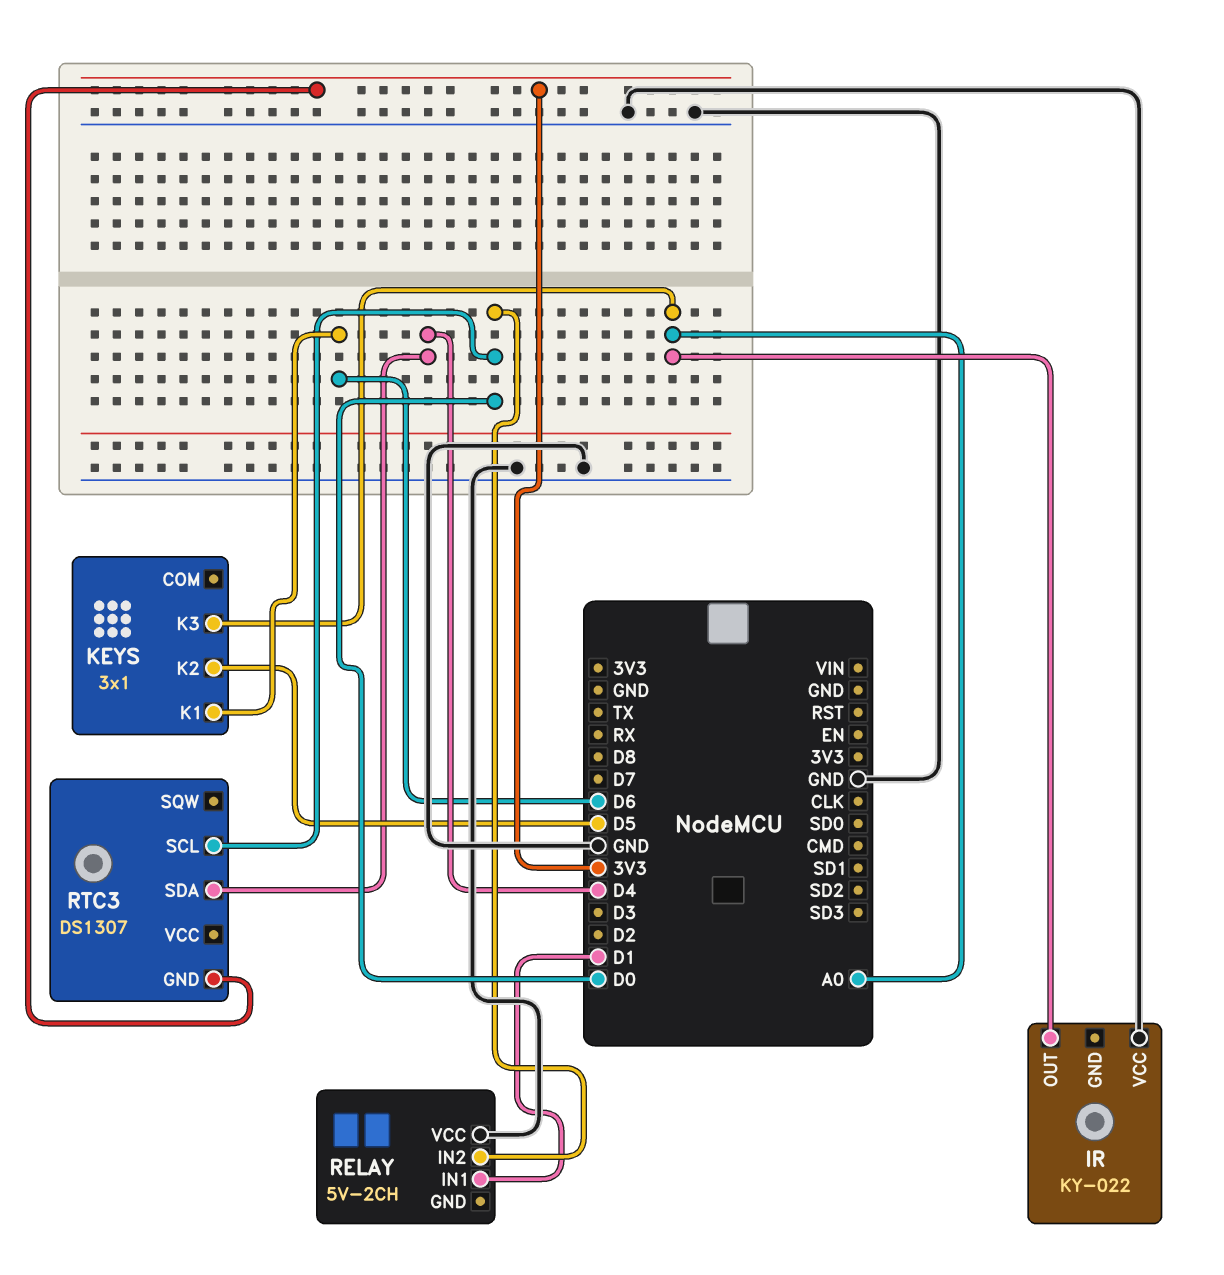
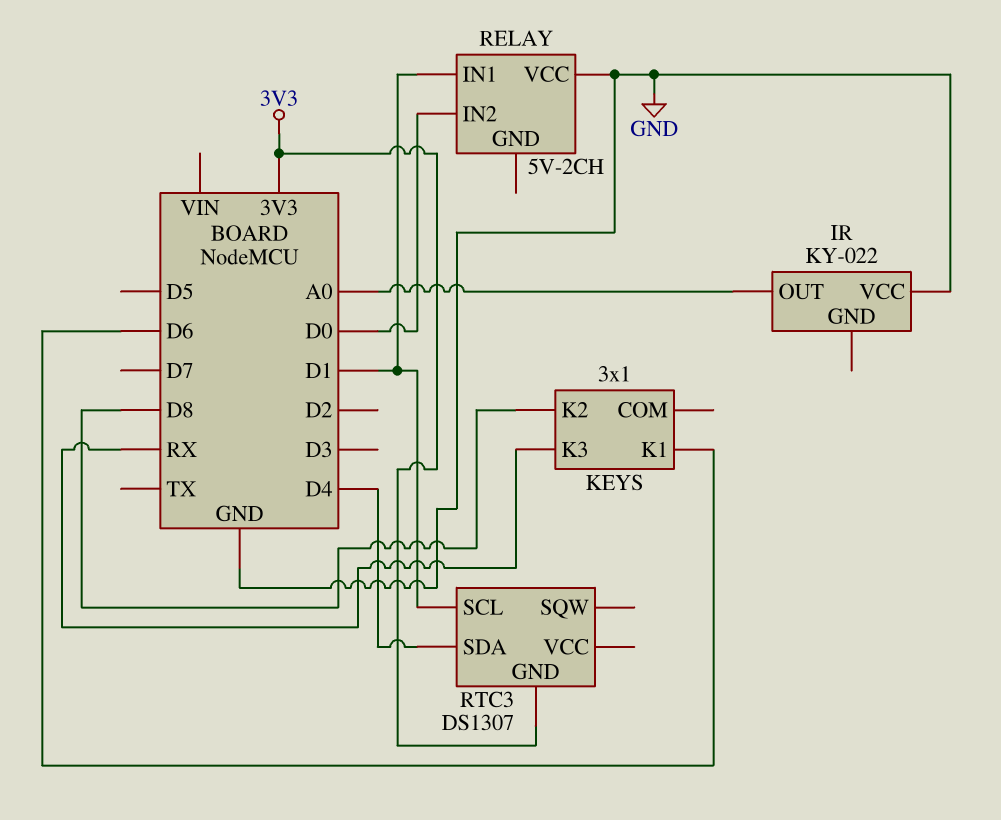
KEYS pin K2: D5 -> D8
KEYS pin K3: A0 -> RX
RTC3 pin SCL: D0 -> D1

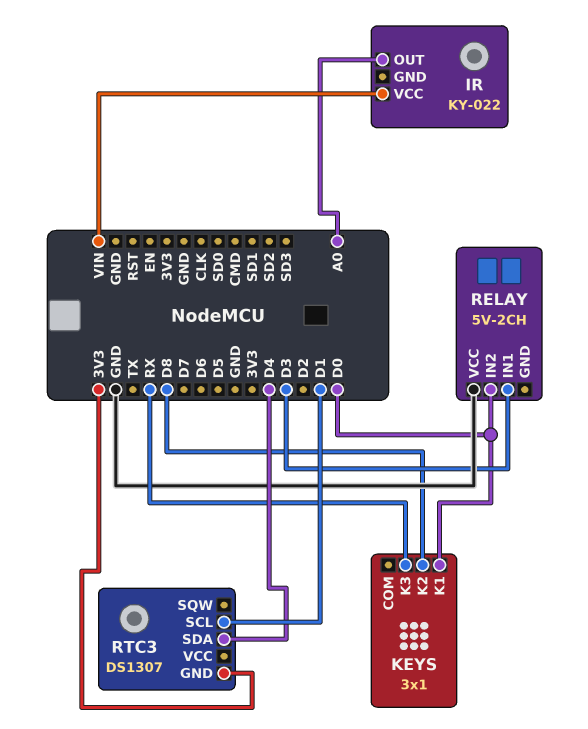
IR pin VCC: GND -> VIN
KEYS pin K1: D6 -> D0
RELAY pin IN1: D1 -> D3

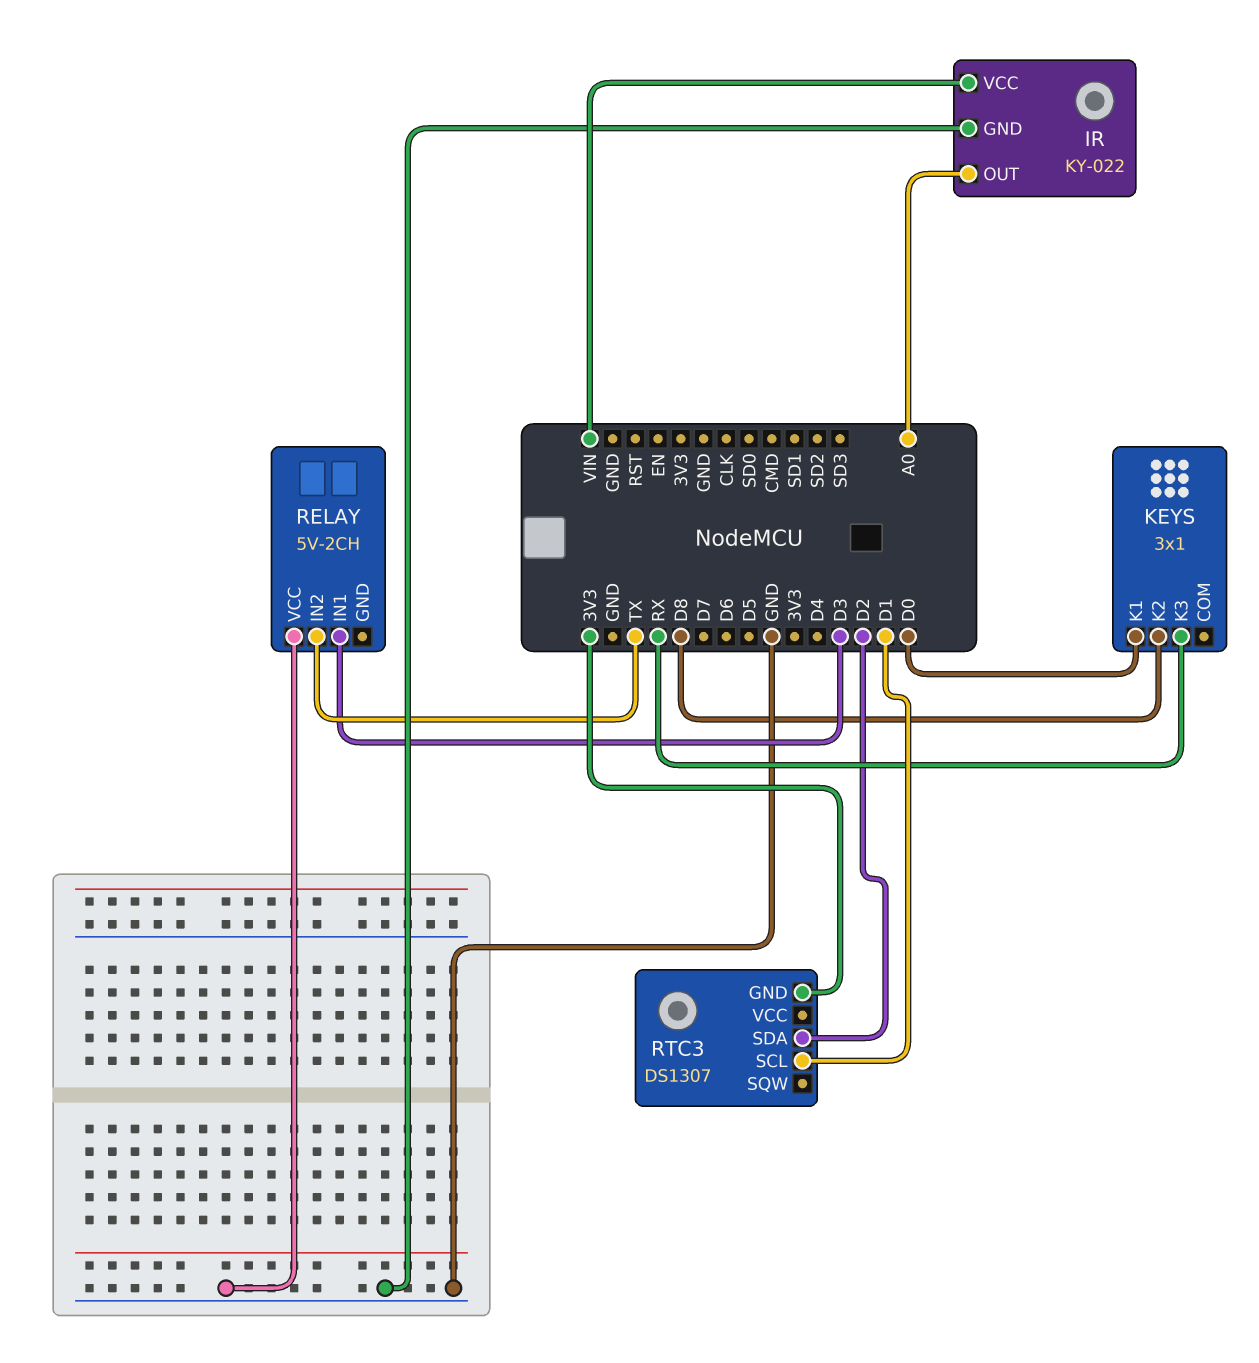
IR pin GND: none -> GND
RELAY pin IN2: D0 -> TX
RTC3 pin SDA: D4 -> D2

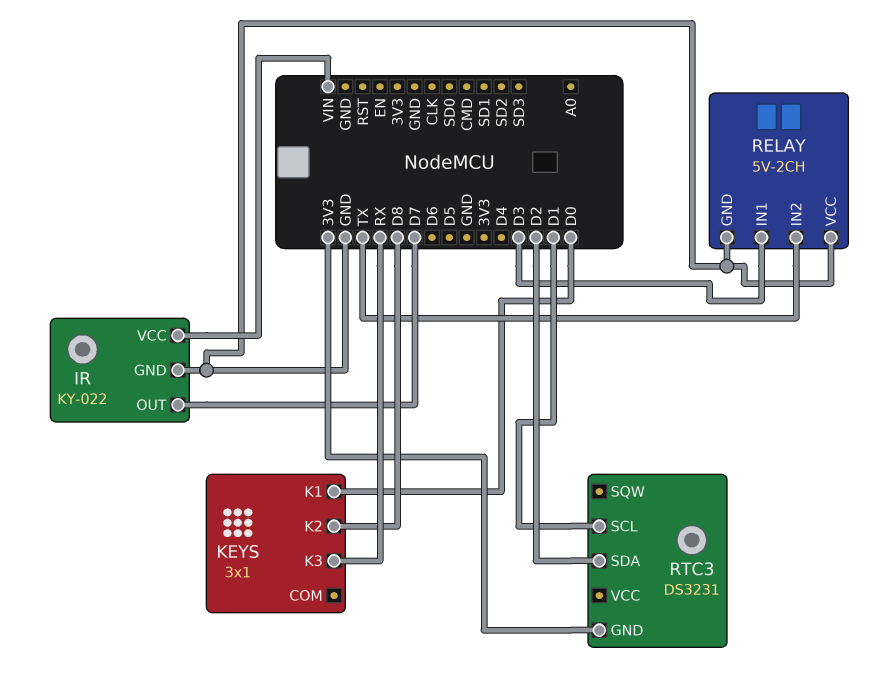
IR pin OUT: A0 -> D7
RELAY pin GND: none -> GND
RTC3: DS1307 -> DS3231

